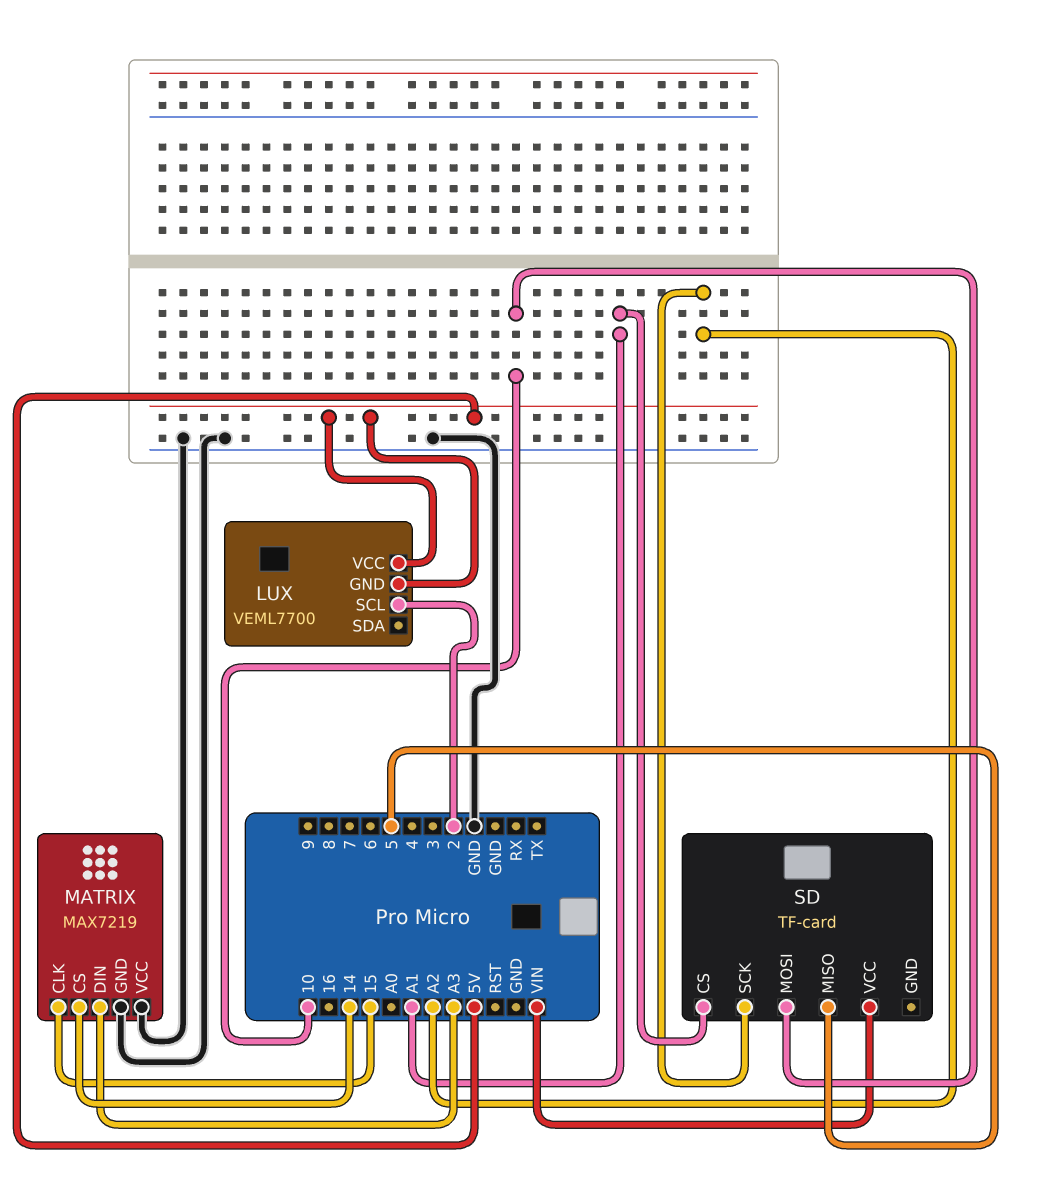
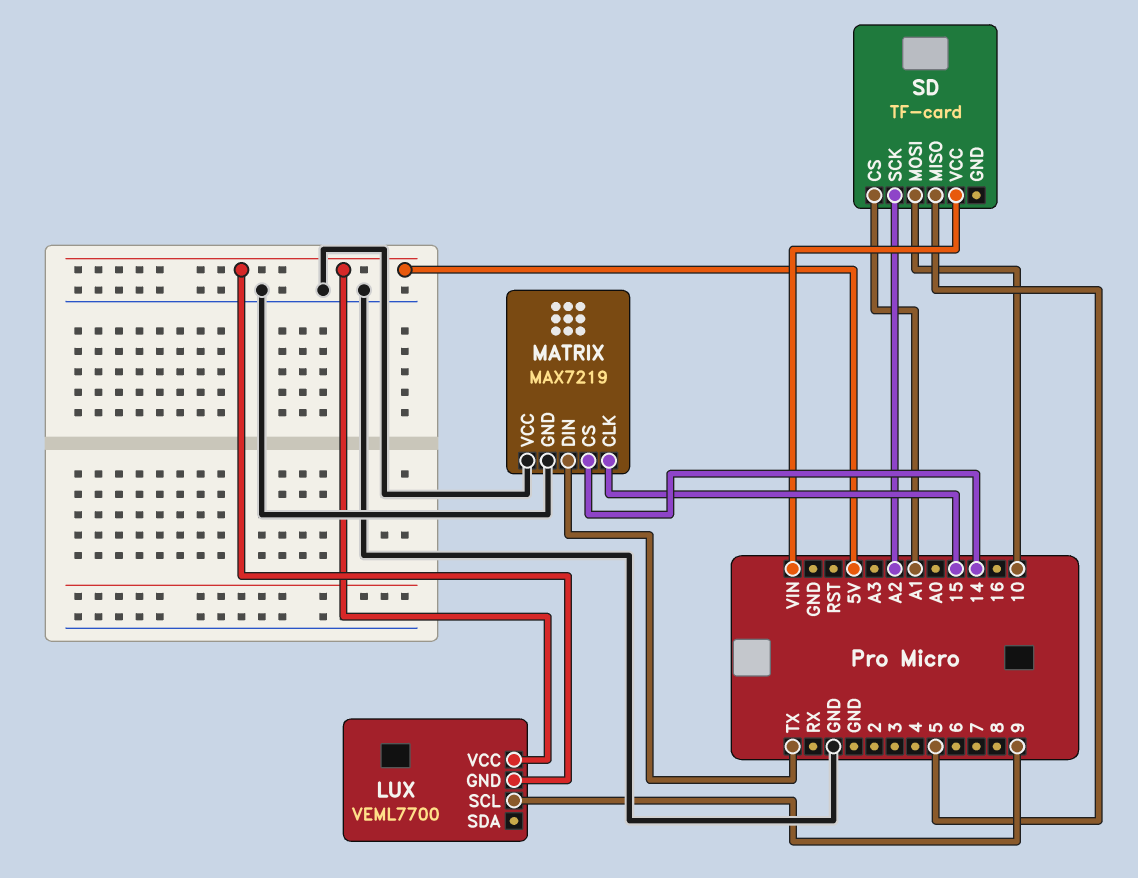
LUX pin SCL: 2 -> 9
MATRIX pin DIN: A3 -> TX

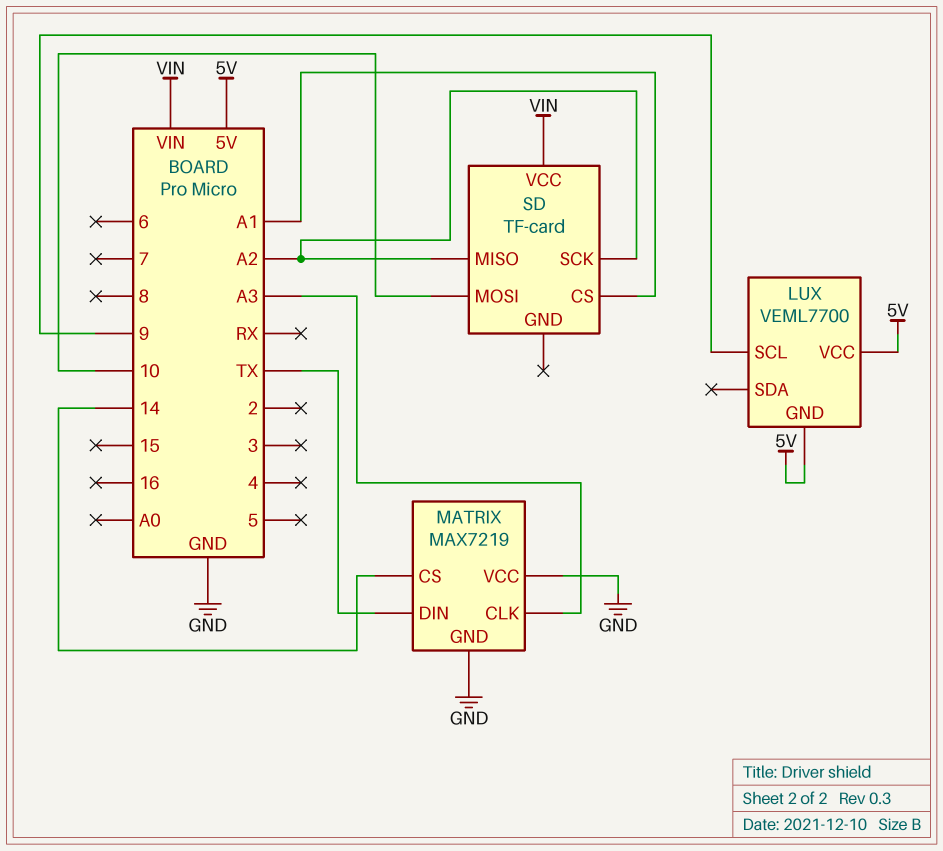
MATRIX pin CLK: 15 -> A3
SD pin MISO: 5 -> A2

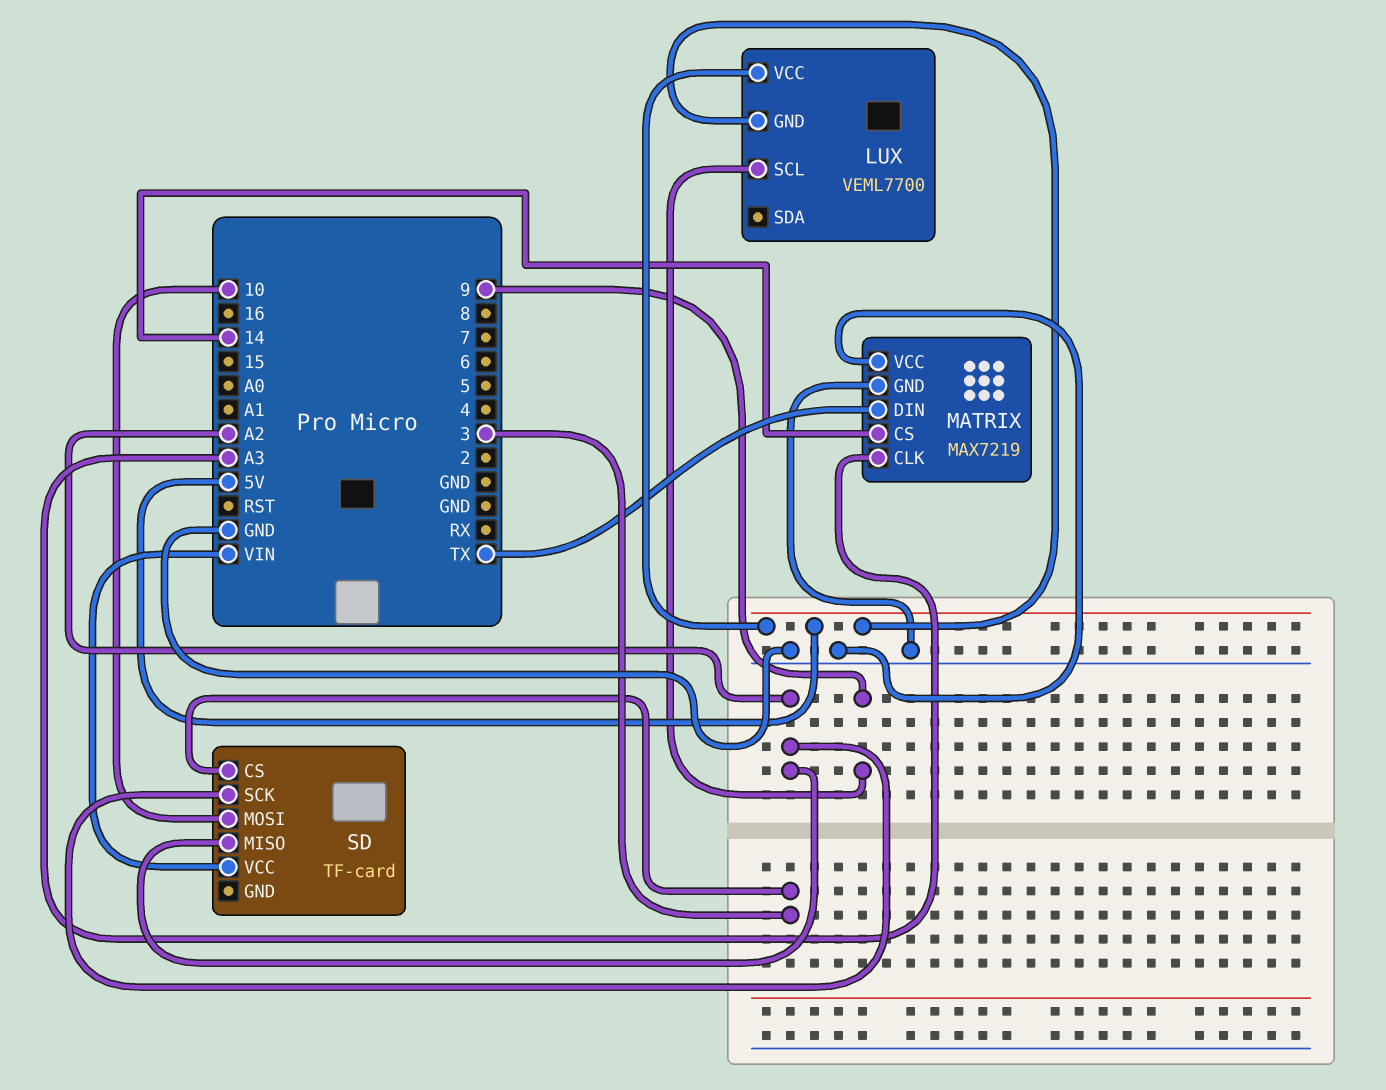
SD pin CS: A1 -> 3

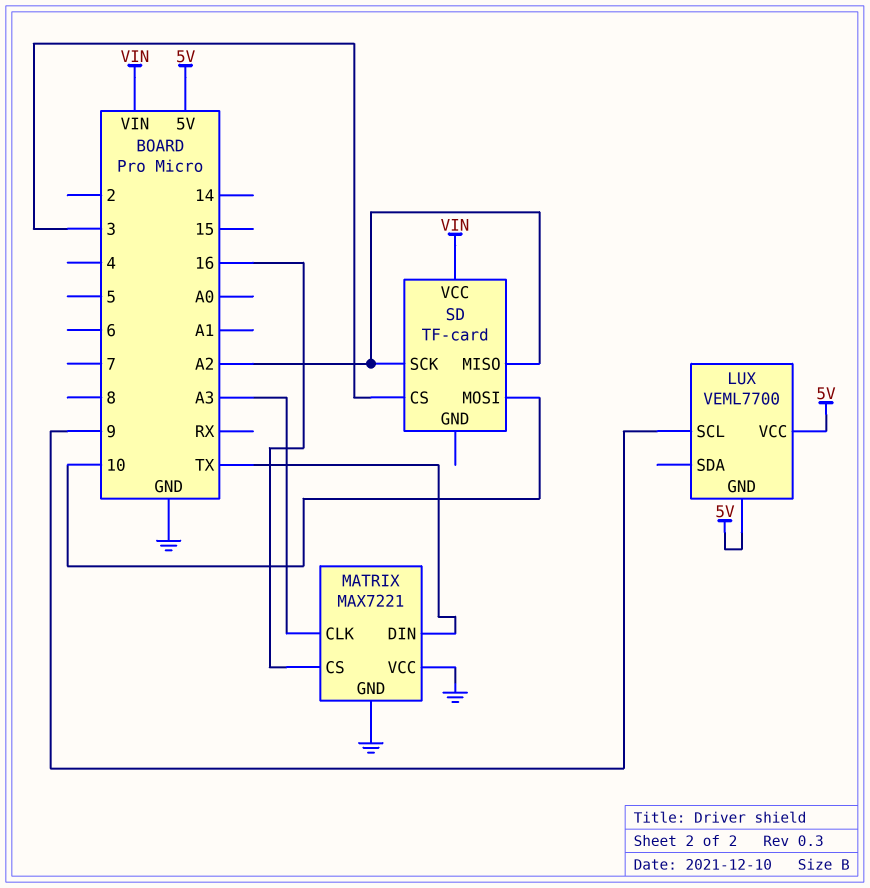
MATRIX: MAX7219 -> MAX7221
MATRIX pin CS: 14 -> 16

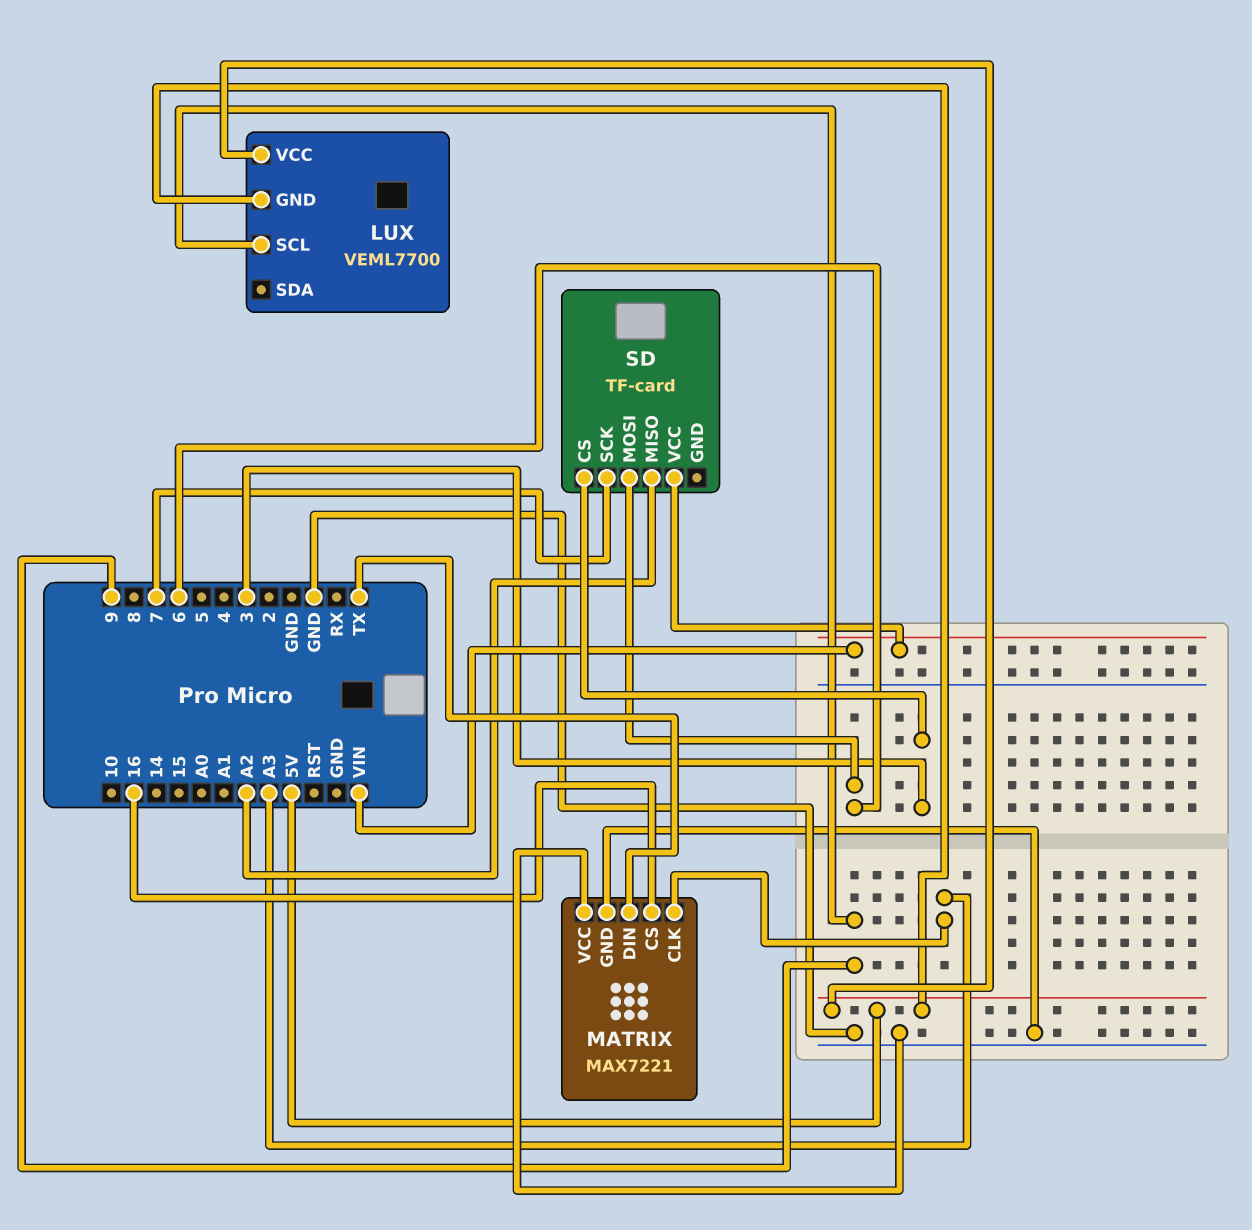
SD pin MOSI: 10 -> 6
SD pin SCK: A2 -> 7

